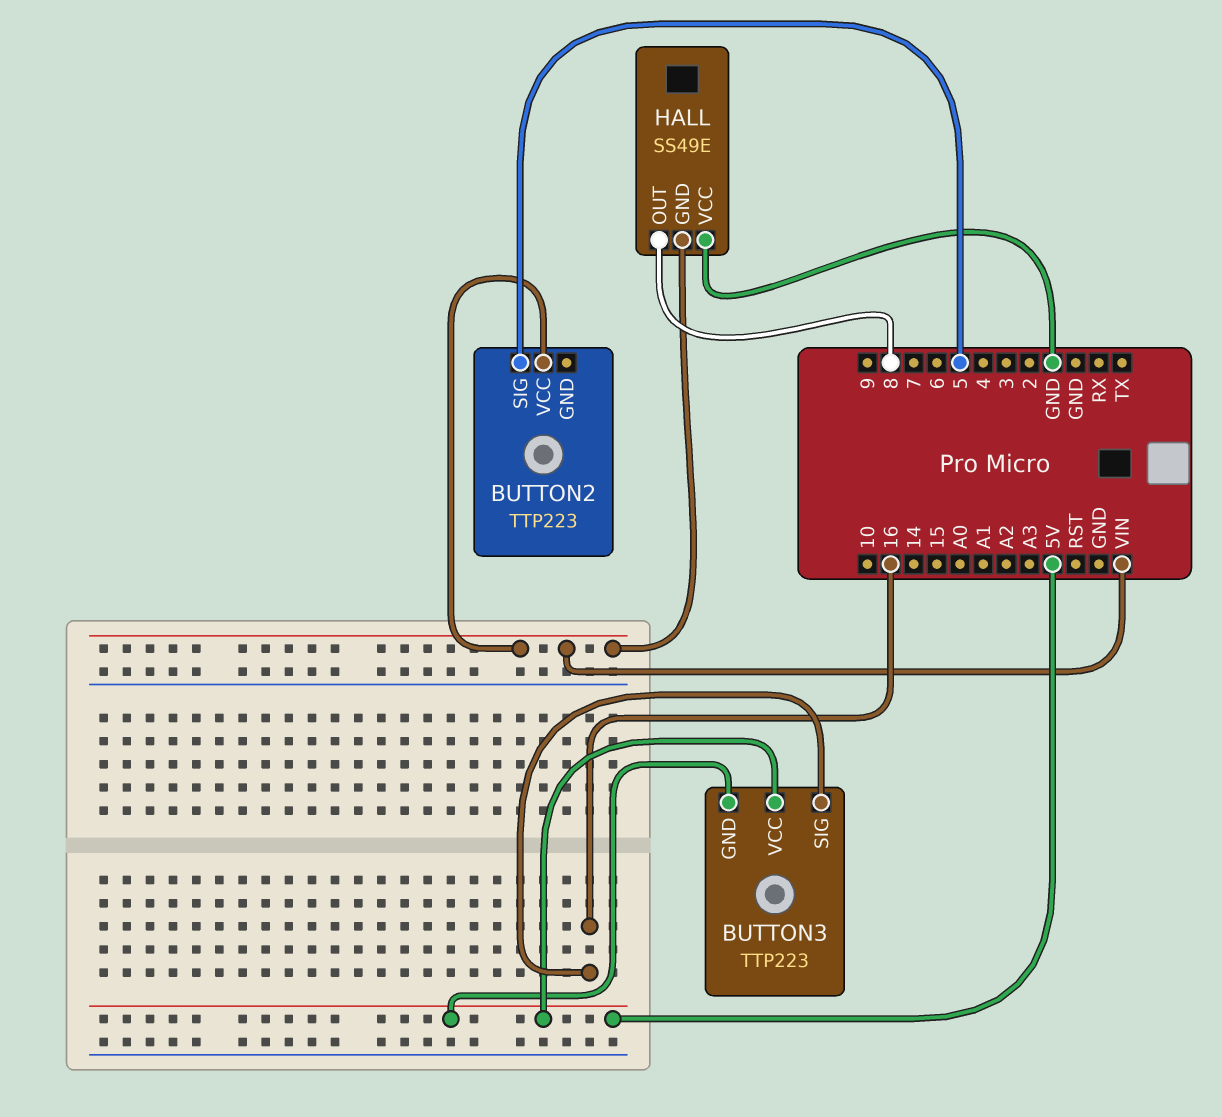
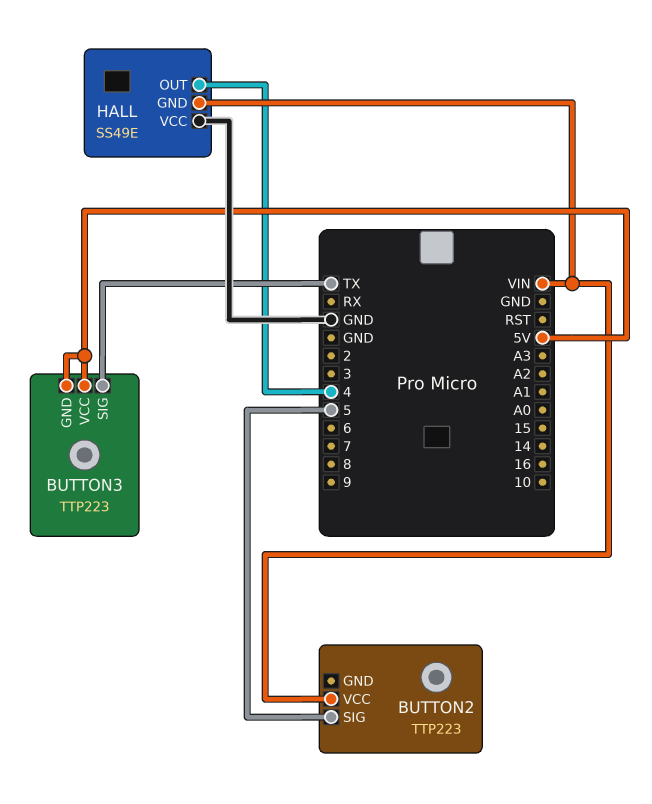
BUTTON3 pin SIG: 16 -> TX
HALL pin OUT: 8 -> 4

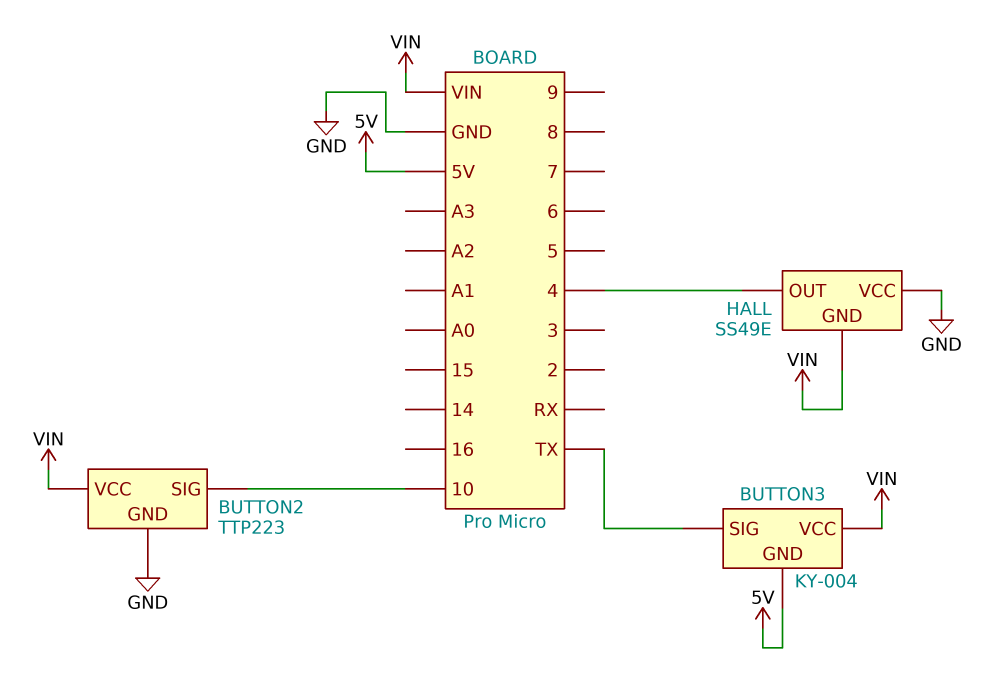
BUTTON2 pin GND: none -> GND
BUTTON2 pin SIG: 5 -> 10
BUTTON3: TTP223 -> KY-004
BUTTON3 pin VCC: 5V -> VIN

